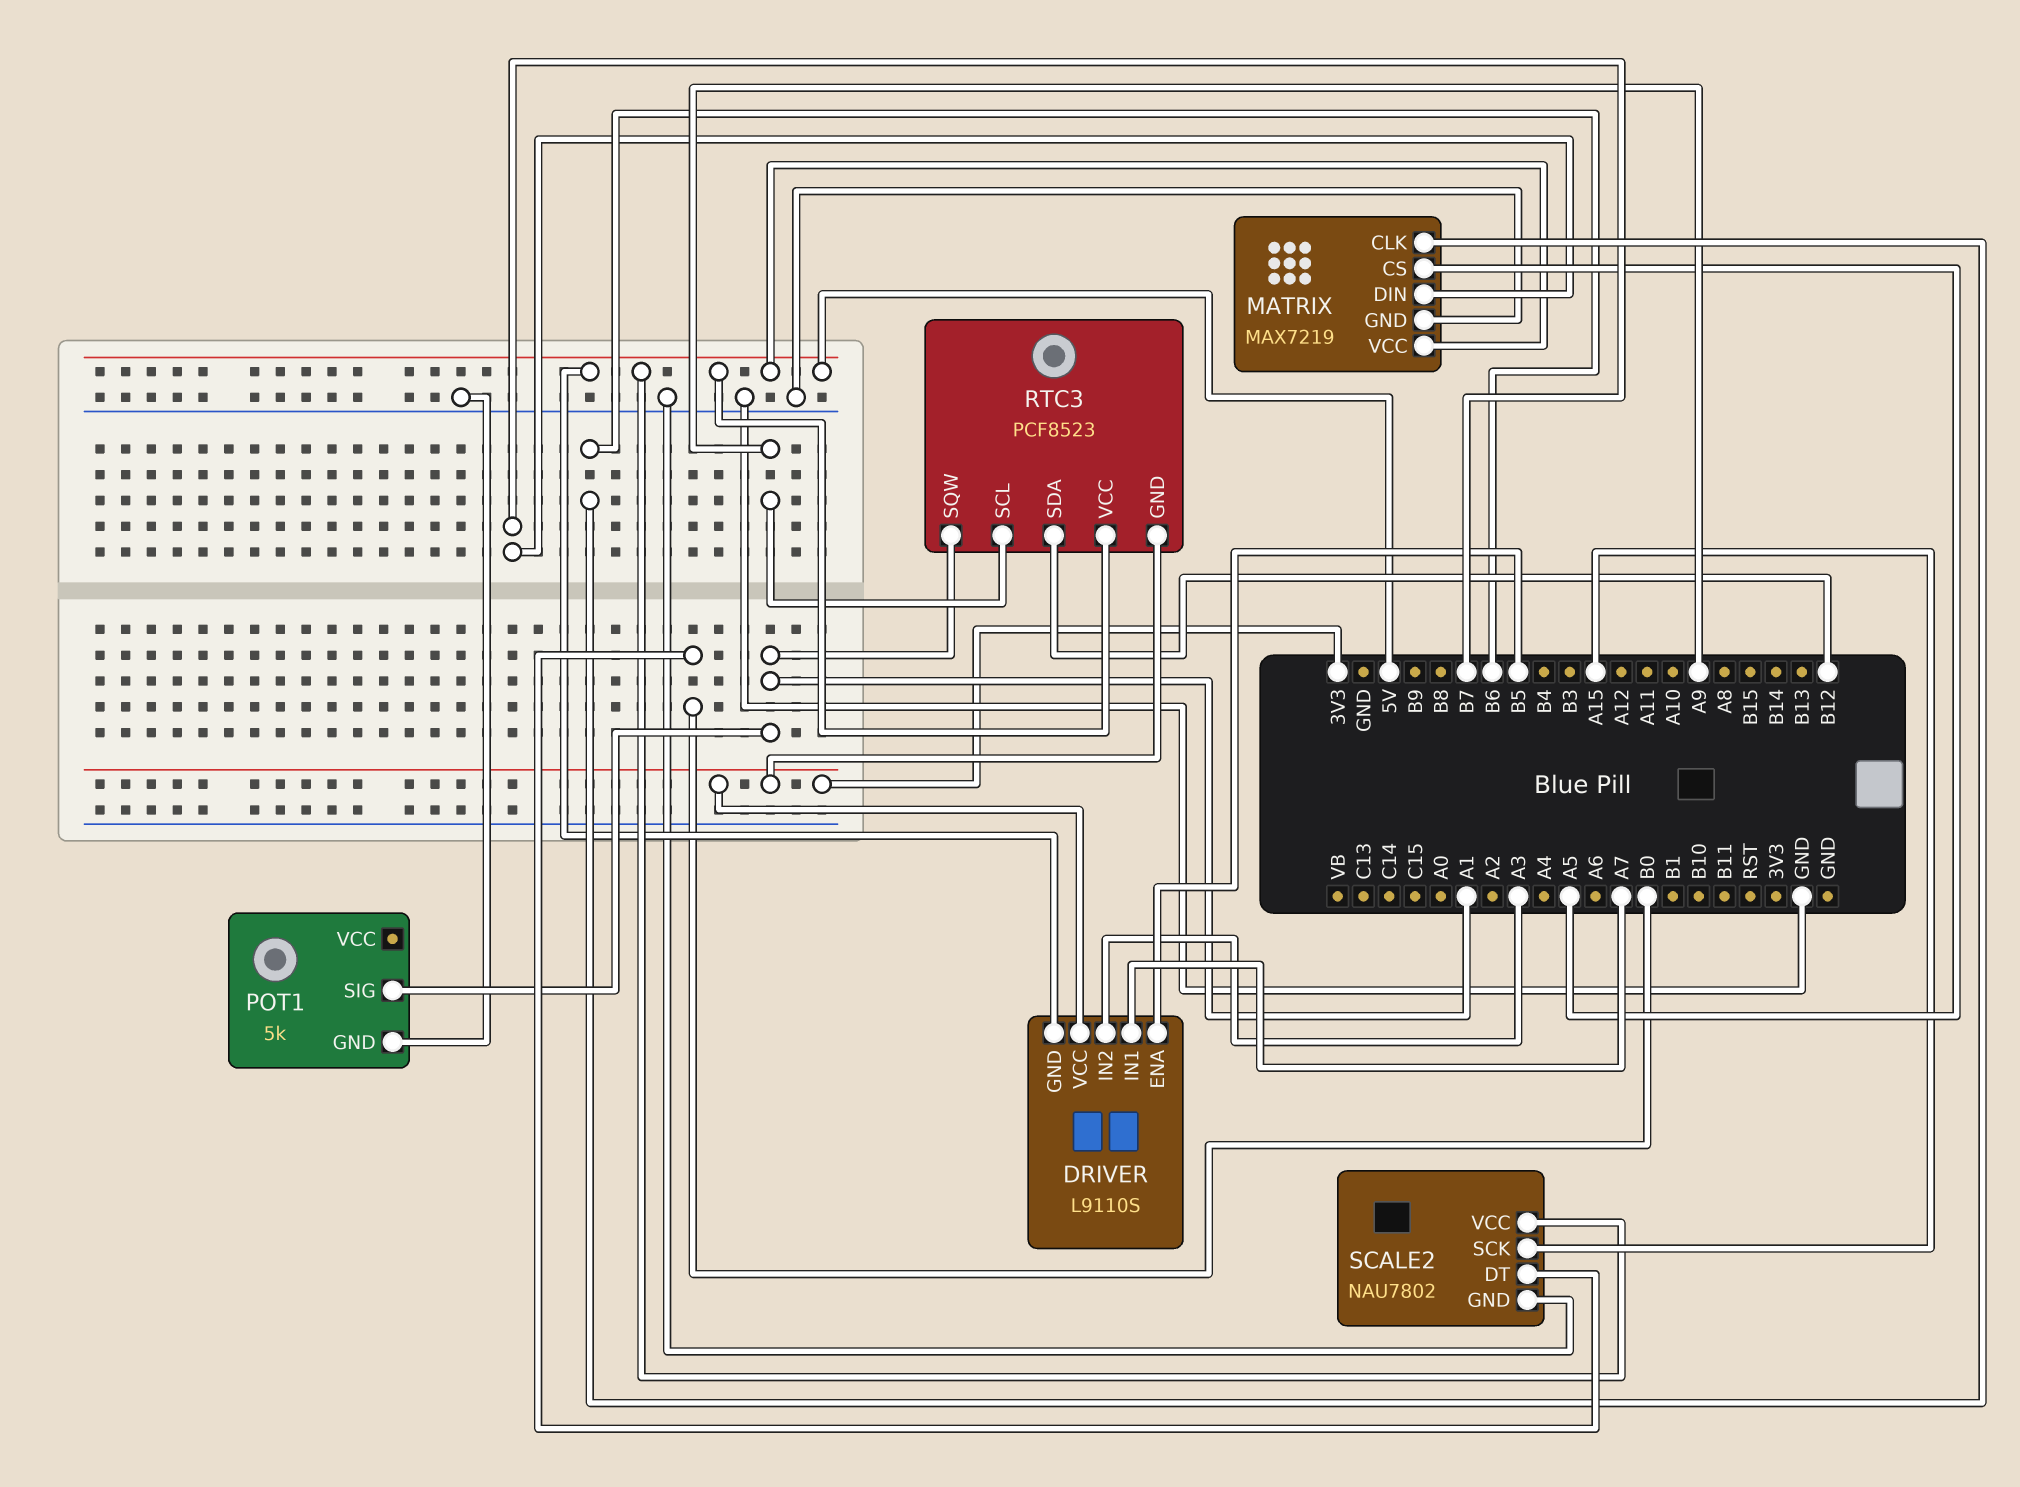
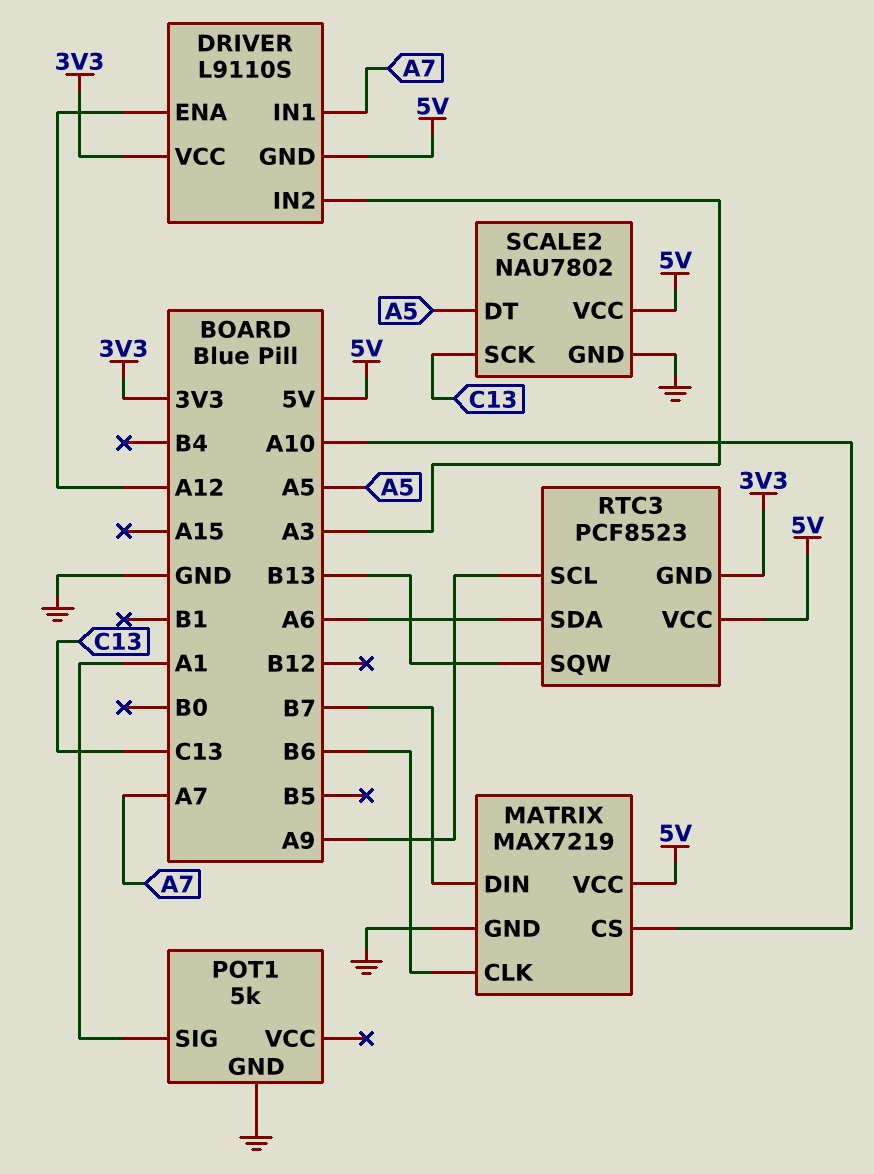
DRIVER pin ENA: B5 -> A12
MATRIX pin CS: A5 -> A10
RTC3 pin SDA: B12 -> A6
RTC3 pin SQW: A1 -> B13
SCALE2 pin DT: B0 -> A5
SCALE2 pin SCK: A15 -> C13

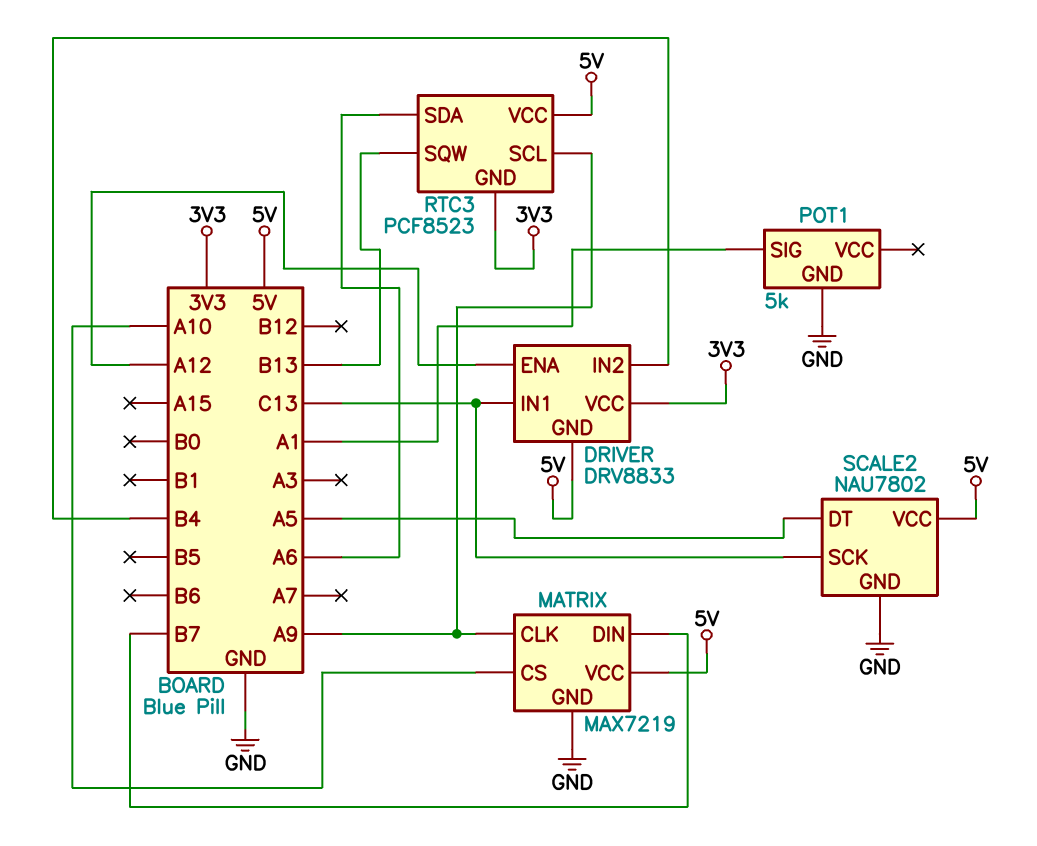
DRIVER: L9110S -> DRV8833
DRIVER pin IN1: A7 -> C13
DRIVER pin IN2: A3 -> B4
MATRIX pin CLK: B6 -> A9

